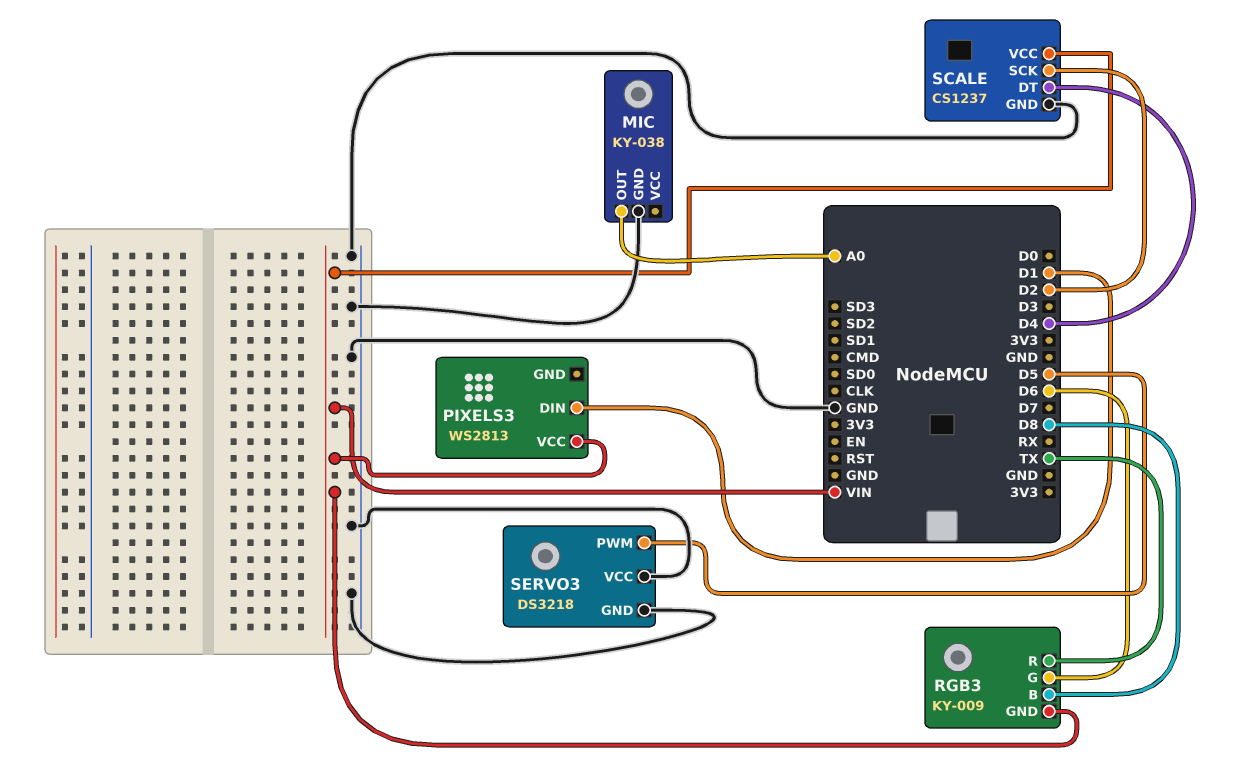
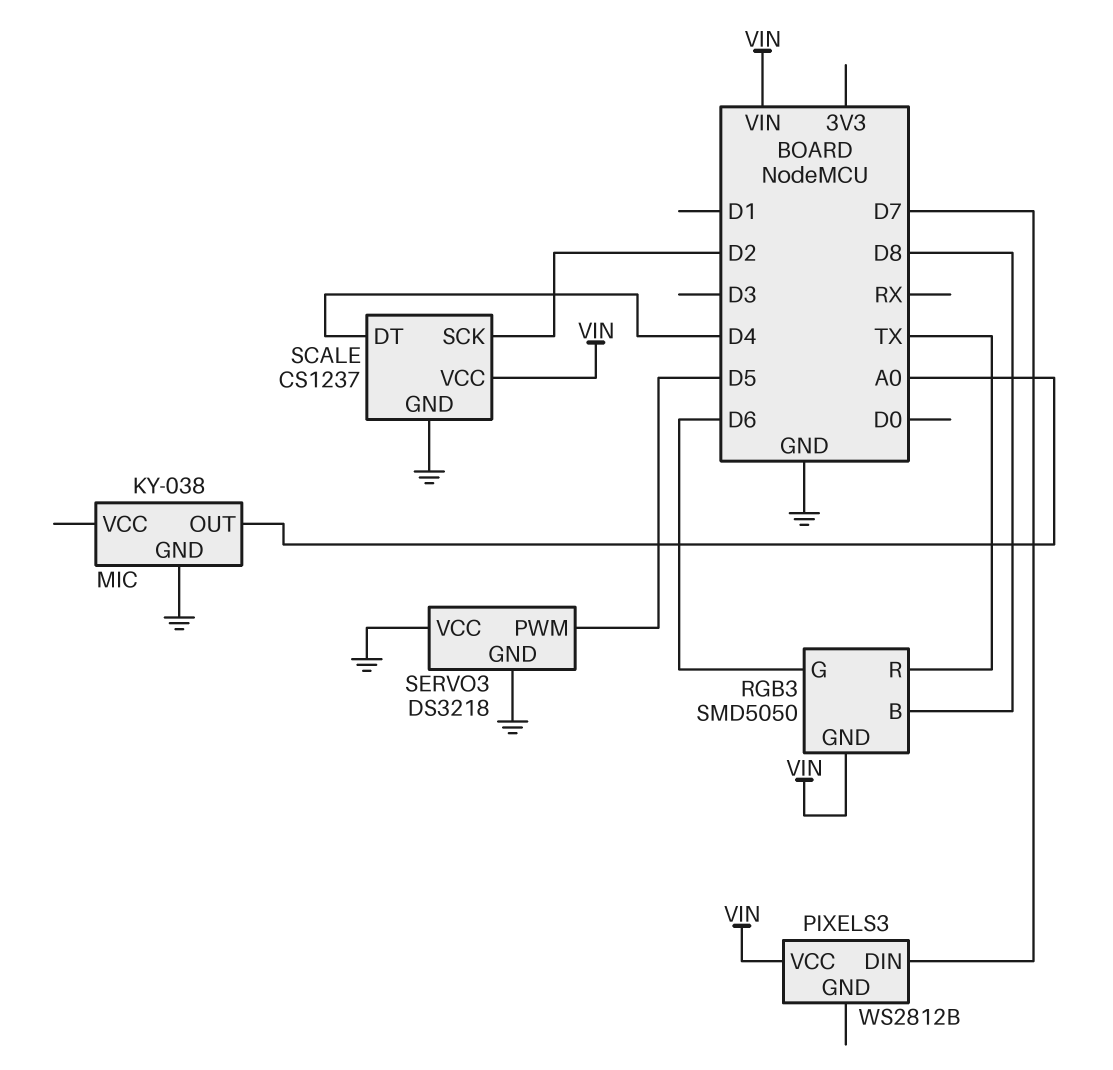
PIXELS3: WS2813 -> WS2812B
PIXELS3 pin DIN: D1 -> D7
RGB3: KY-009 -> SMD5050

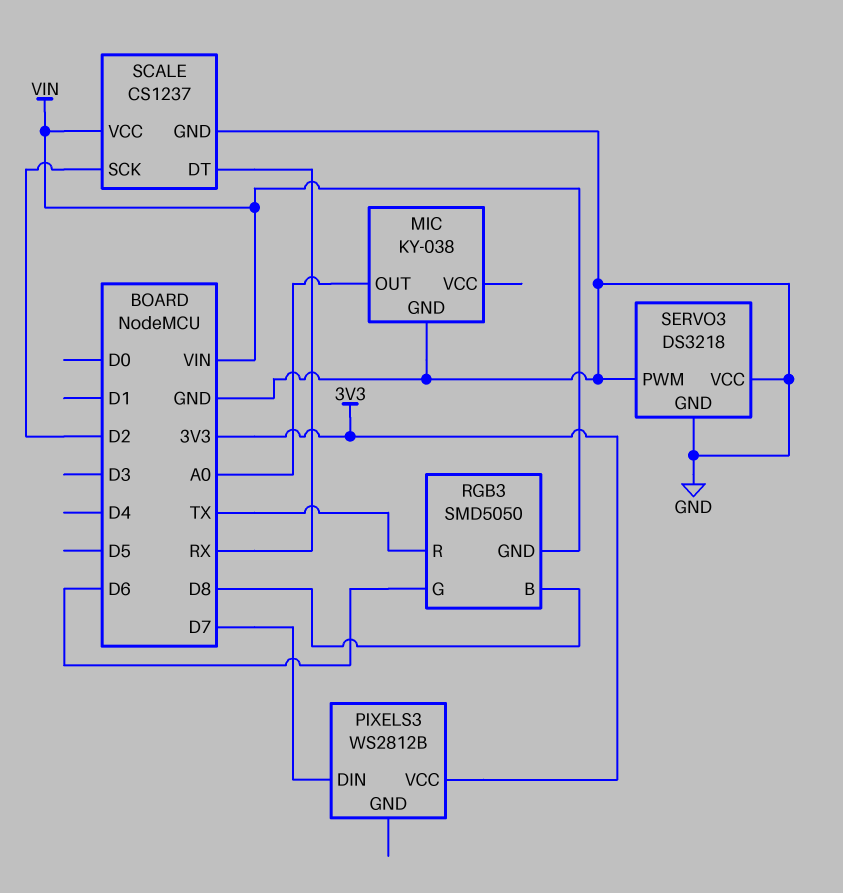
PIXELS3 pin VCC: VIN -> 3V3
SCALE pin DT: D4 -> RX
SERVO3 pin PWM: D5 -> GND

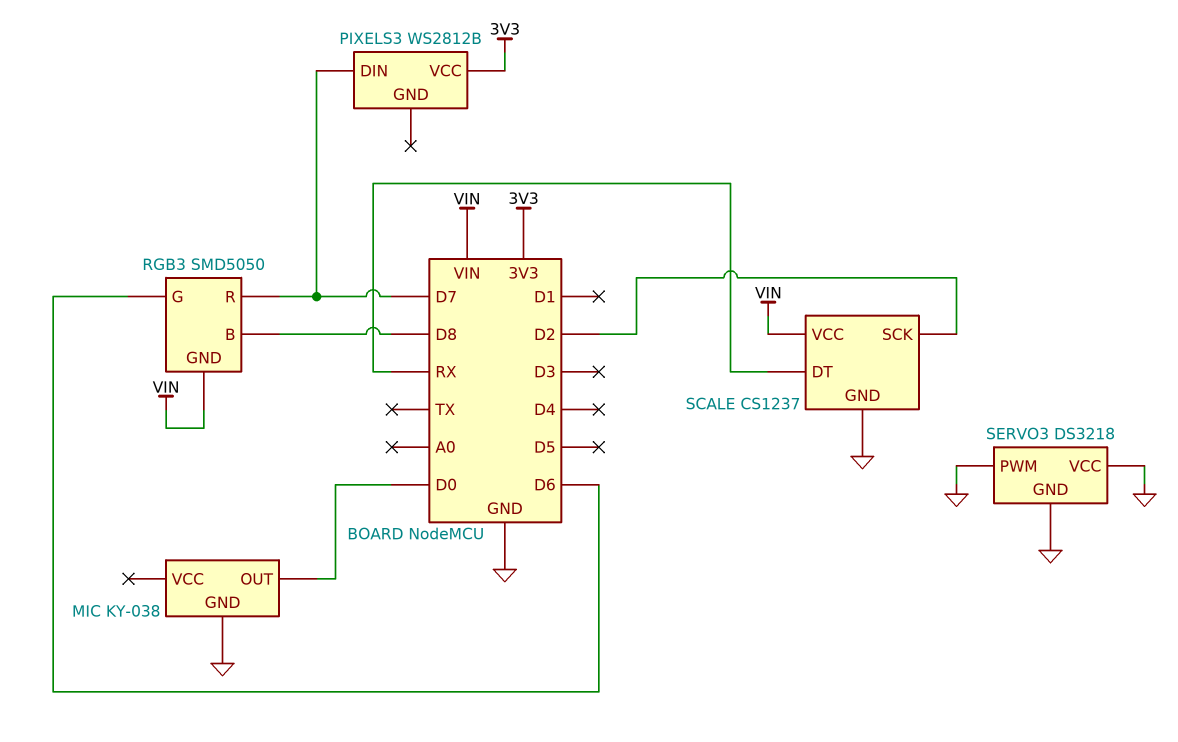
MIC pin OUT: A0 -> D0
RGB3 pin R: TX -> D7

